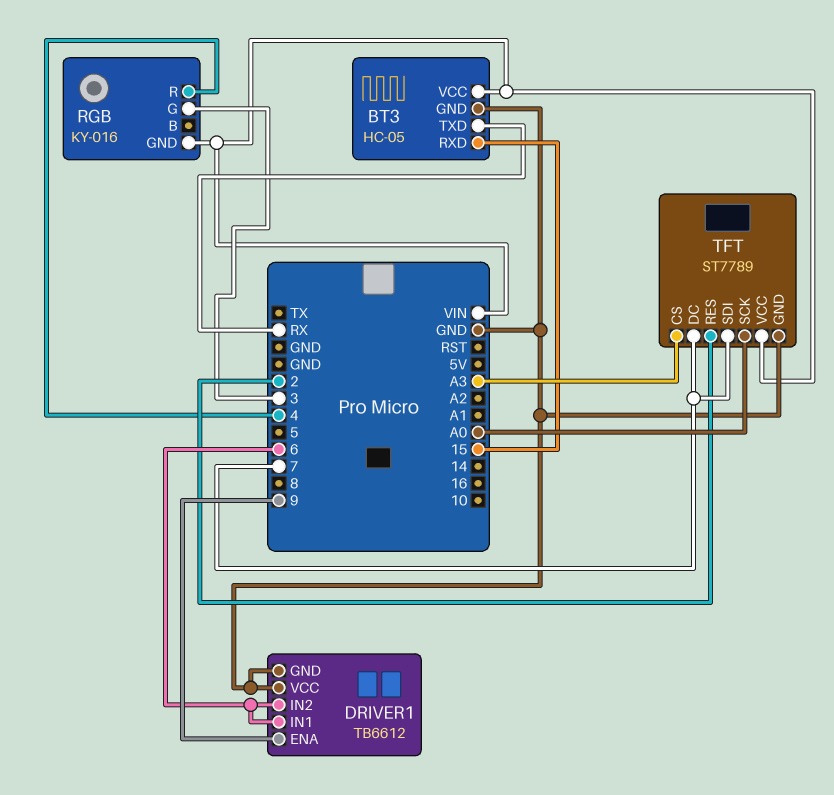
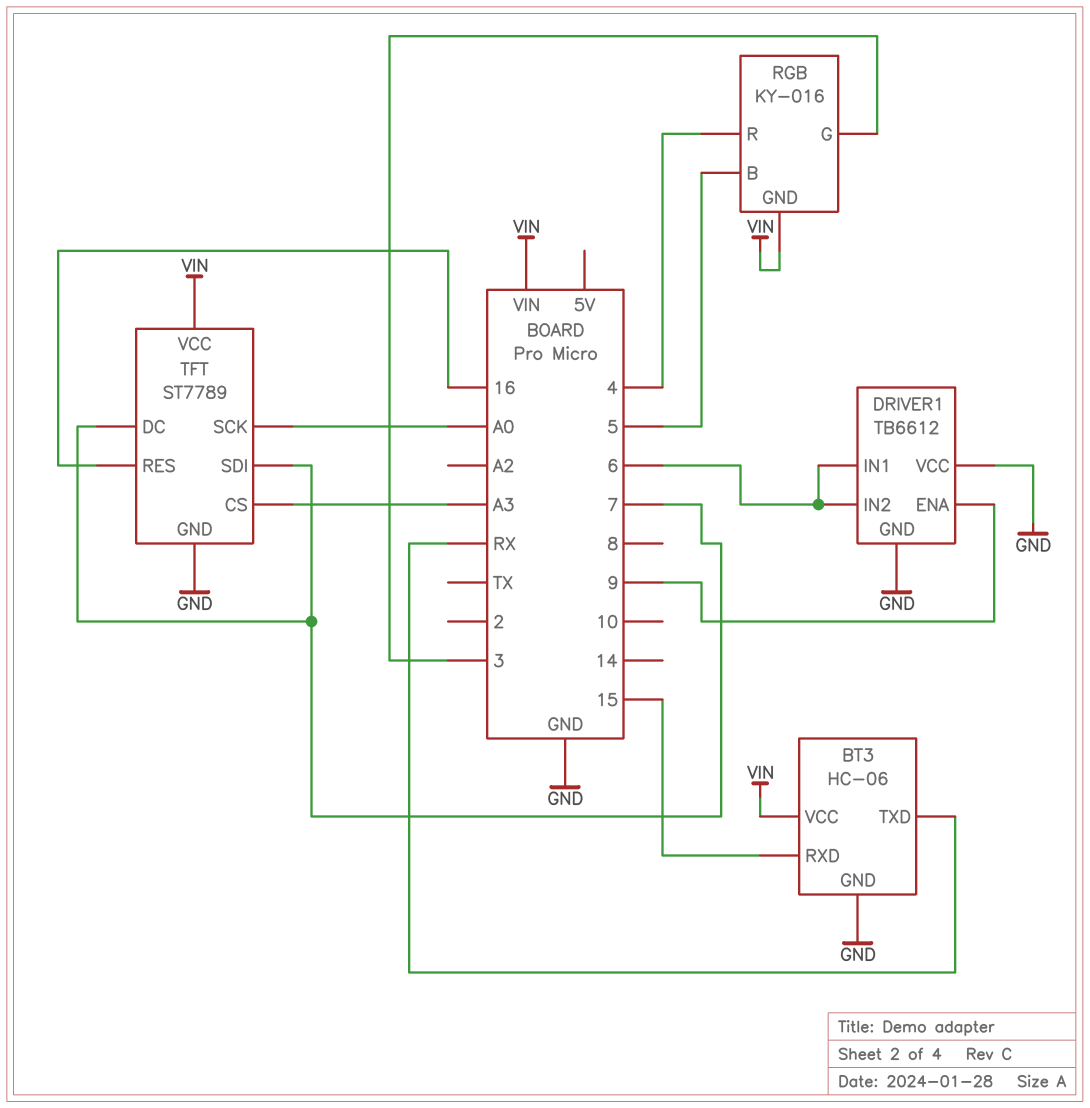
BT3: HC-05 -> HC-06
RGB pin B: none -> 5
TFT pin RES: 2 -> 16

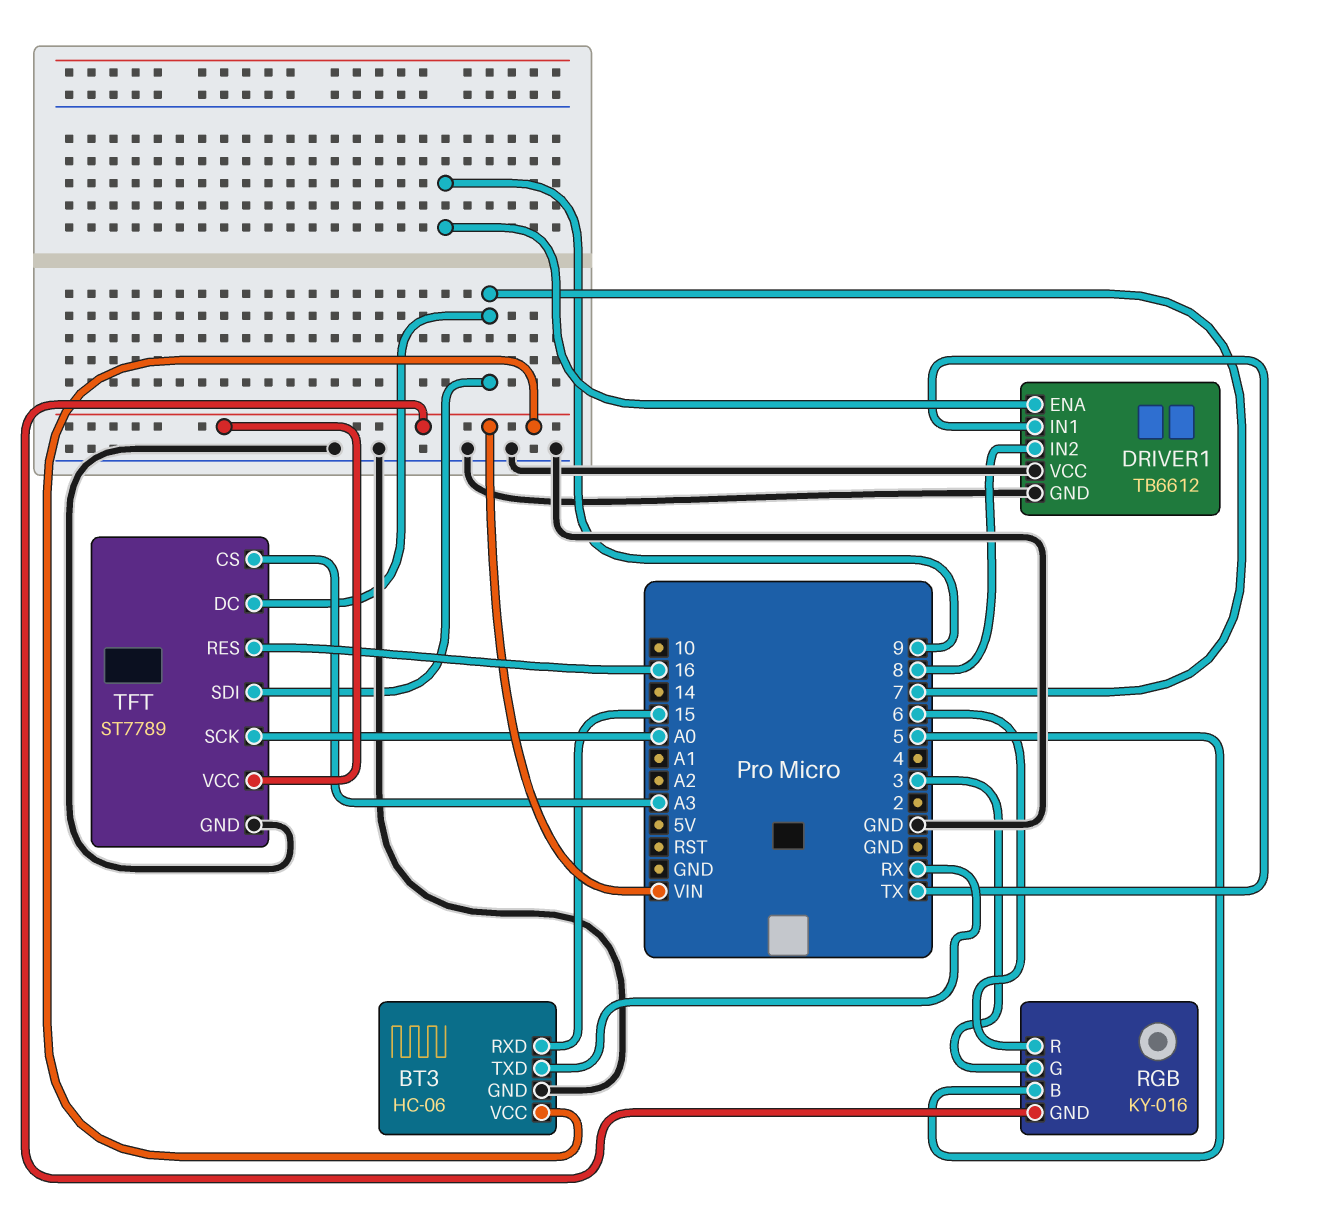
DRIVER1 pin IN1: 6 -> TX
DRIVER1 pin IN2: 6 -> 8
RGB pin R: 4 -> 6

